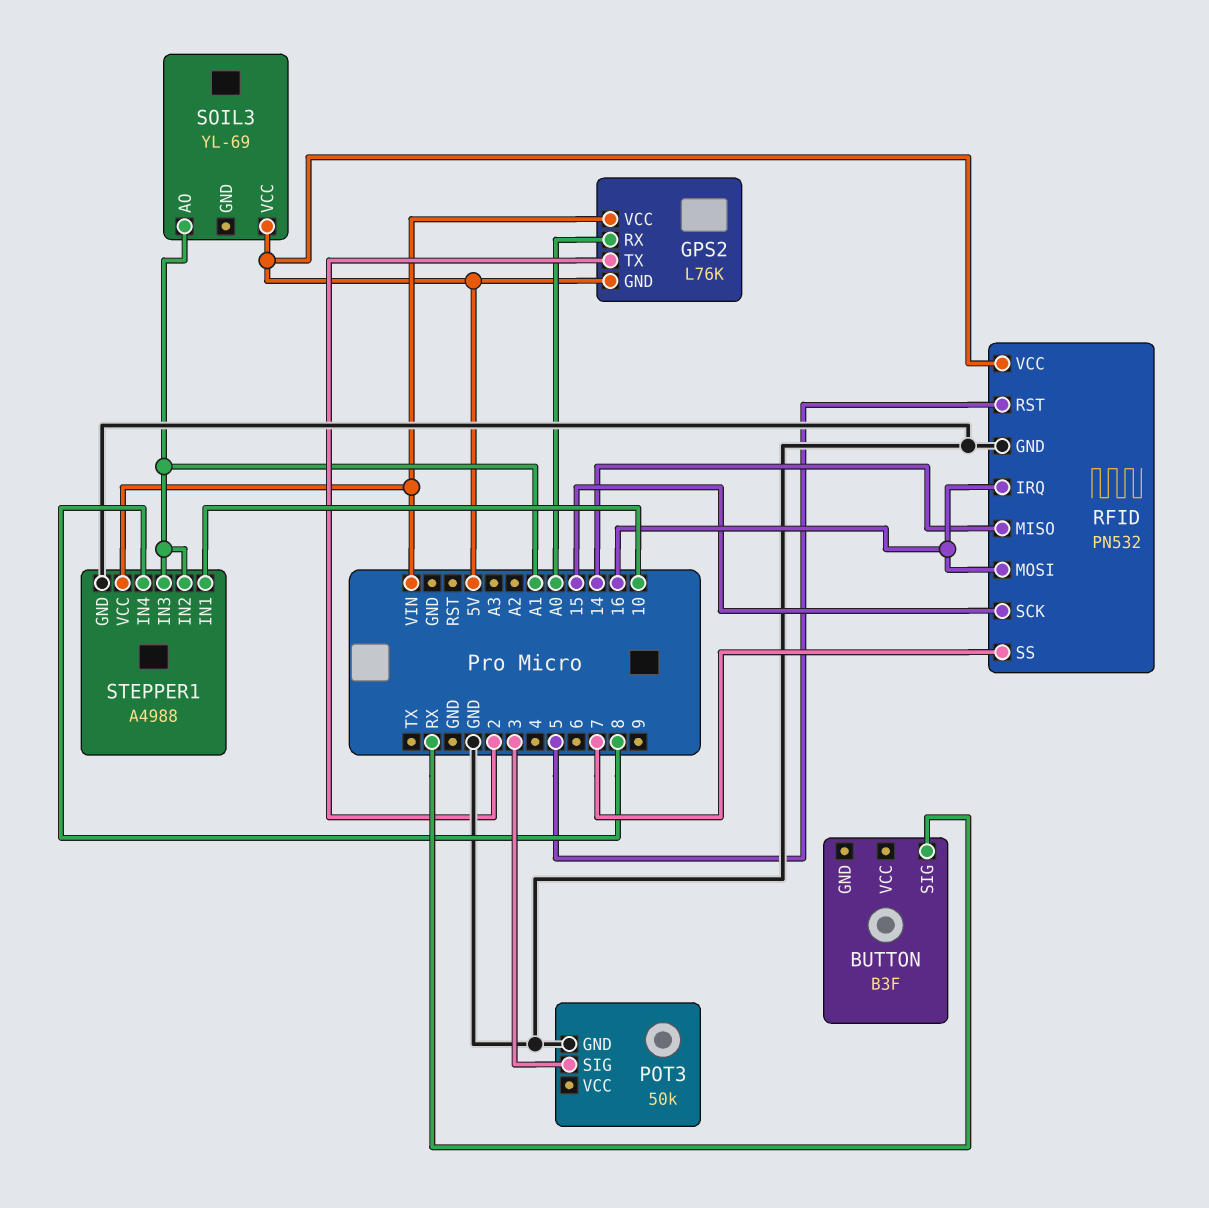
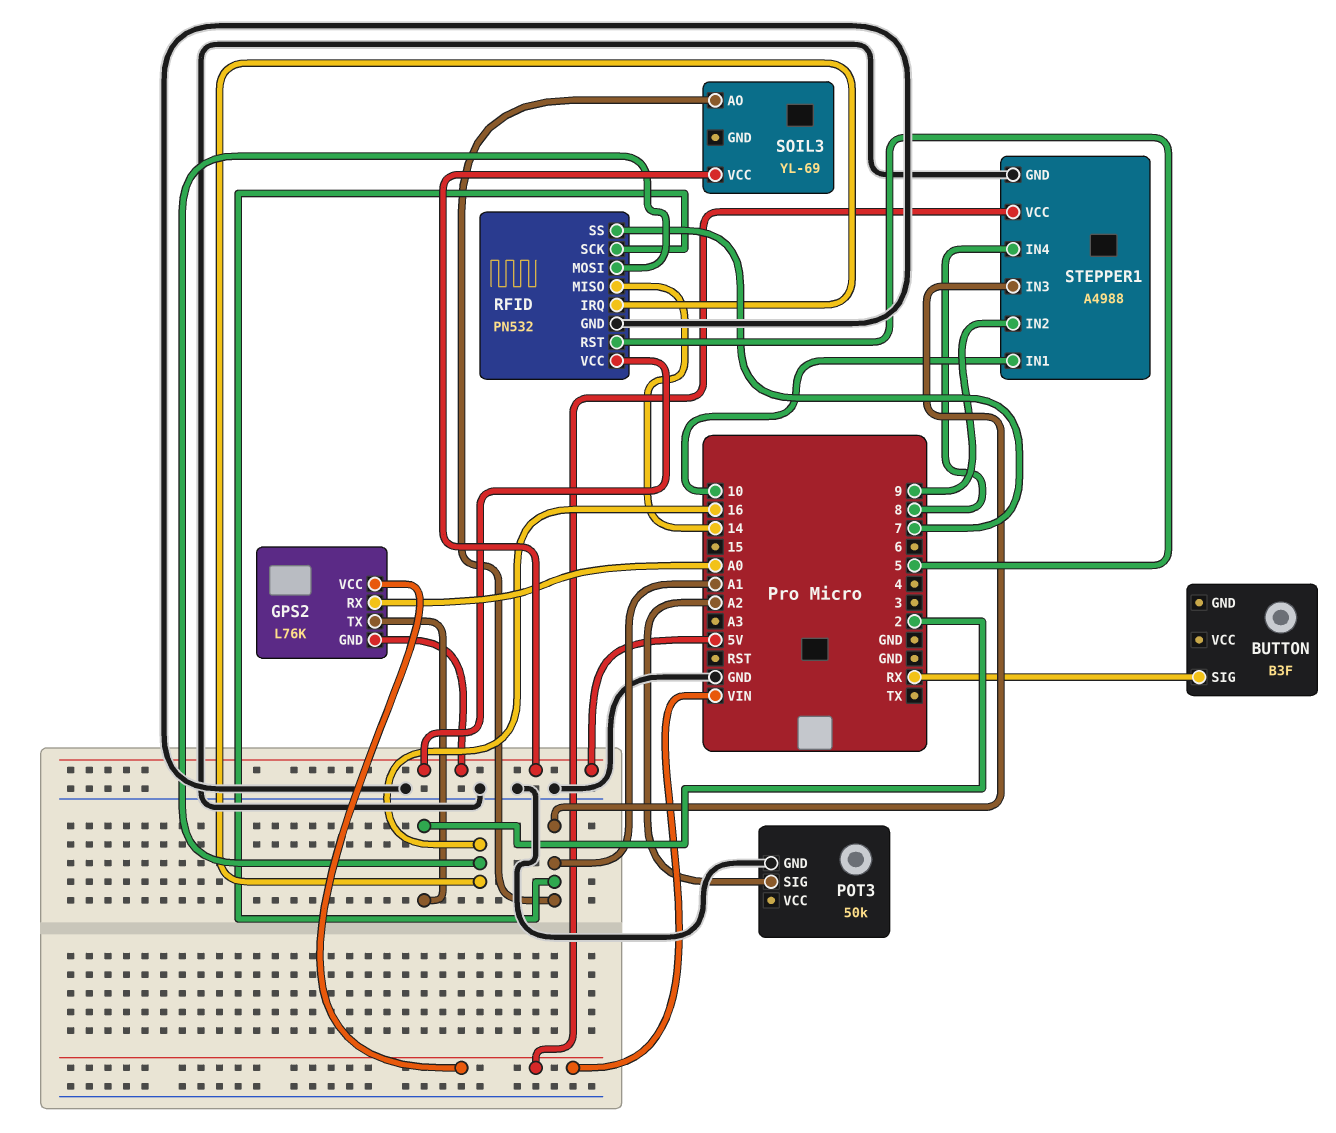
POT3 pin SIG: 3 -> A2
RFID pin SCK: 15 -> A1
STEPPER1 pin IN2: A1 -> 9

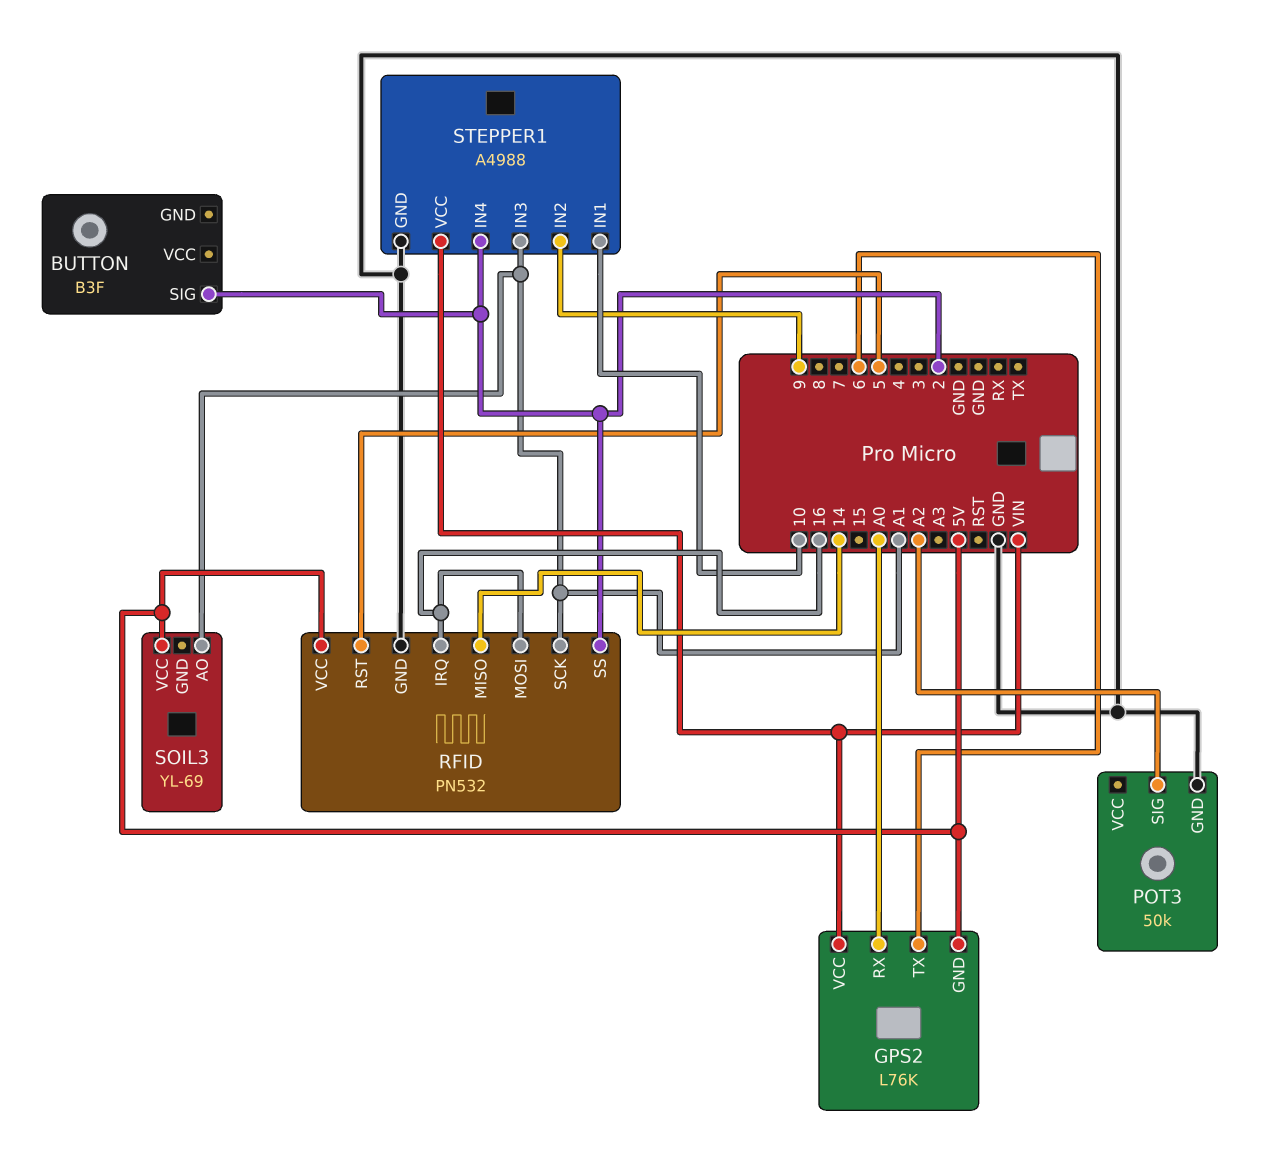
BUTTON pin SIG: RX -> 2
GPS2 pin TX: 2 -> 6
RFID pin SS: 7 -> 2
STEPPER1 pin IN4: 8 -> 2

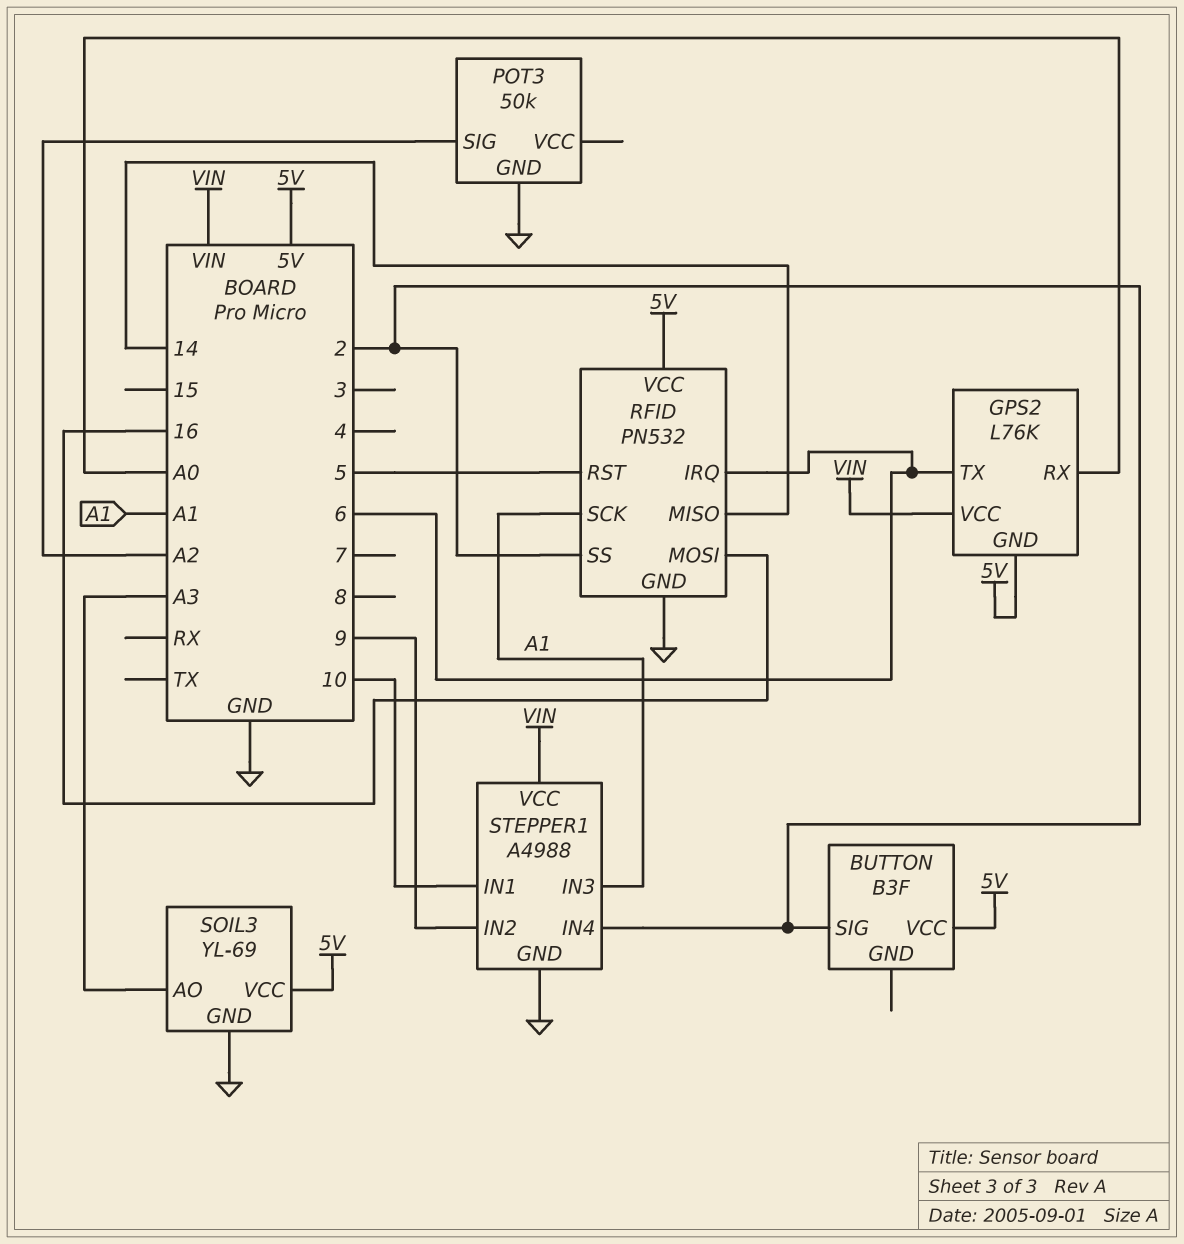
BUTTON pin VCC: none -> 5V
RFID pin IRQ: 16 -> 6
SOIL3 pin AO: A1 -> A3
SOIL3 pin GND: none -> GND

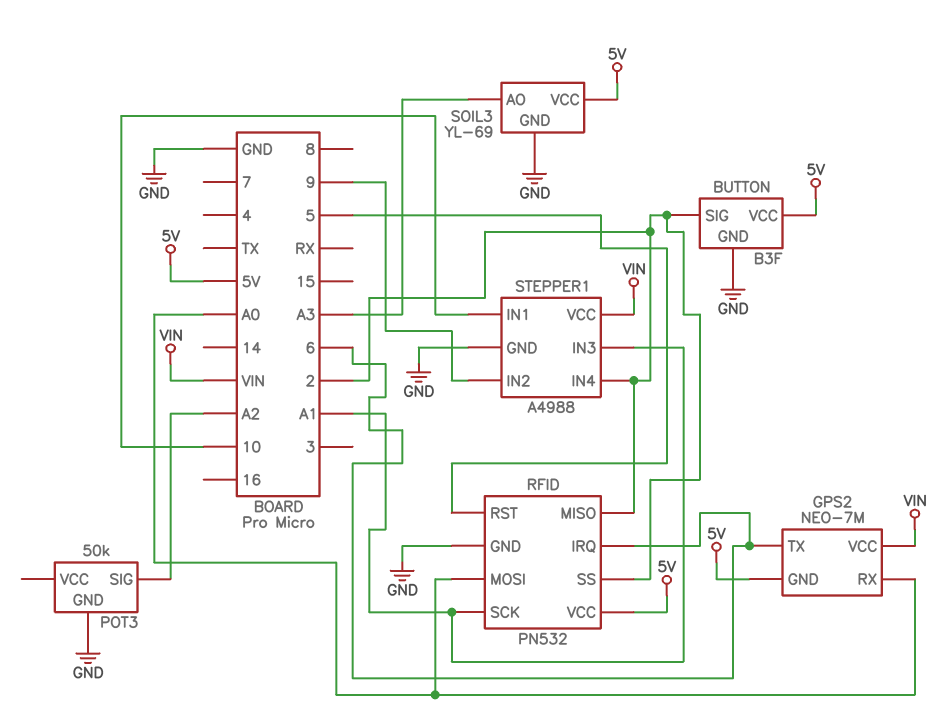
BUTTON pin GND: none -> GND
GPS2: L76K -> NEO-7M
RFID pin MISO: 14 -> 2
RFID pin MOSI: 16 -> A0

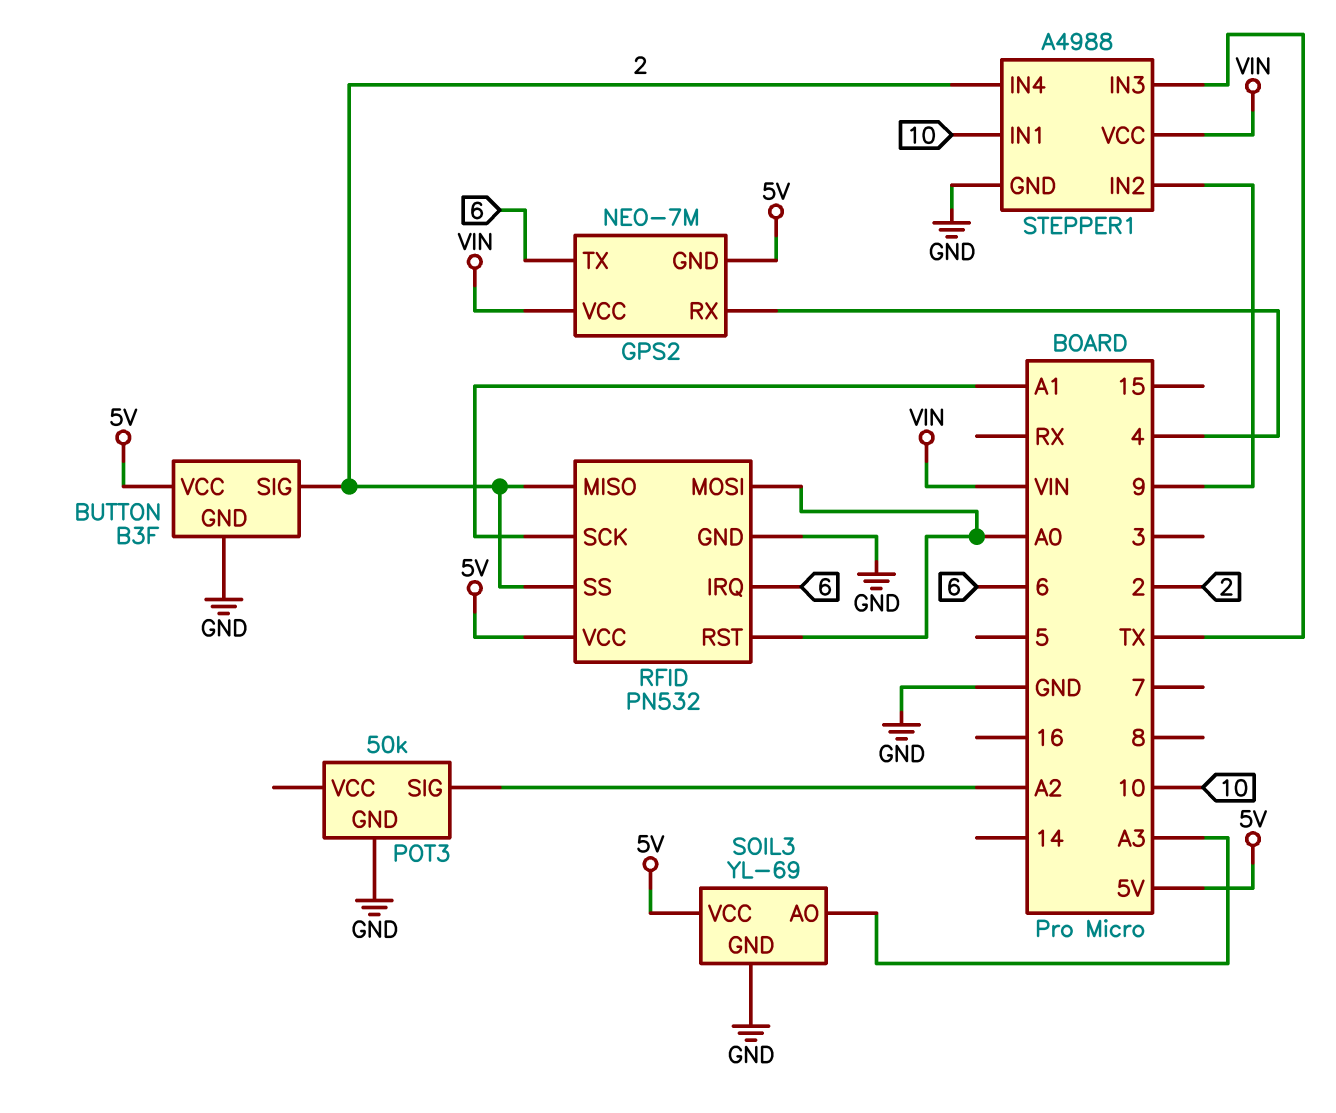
GPS2 pin RX: A0 -> 4
RFID pin RST: 5 -> A0
STEPPER1 pin IN3: A1 -> TX

